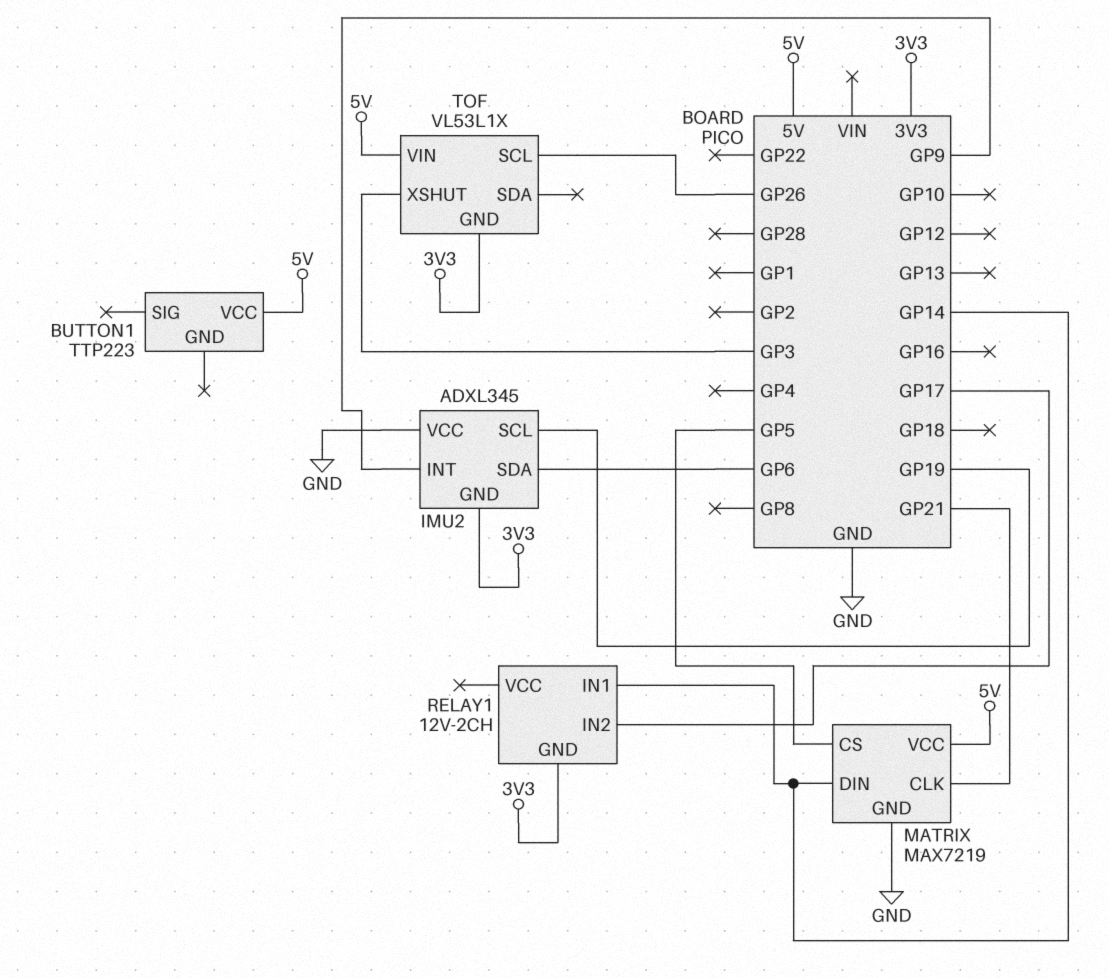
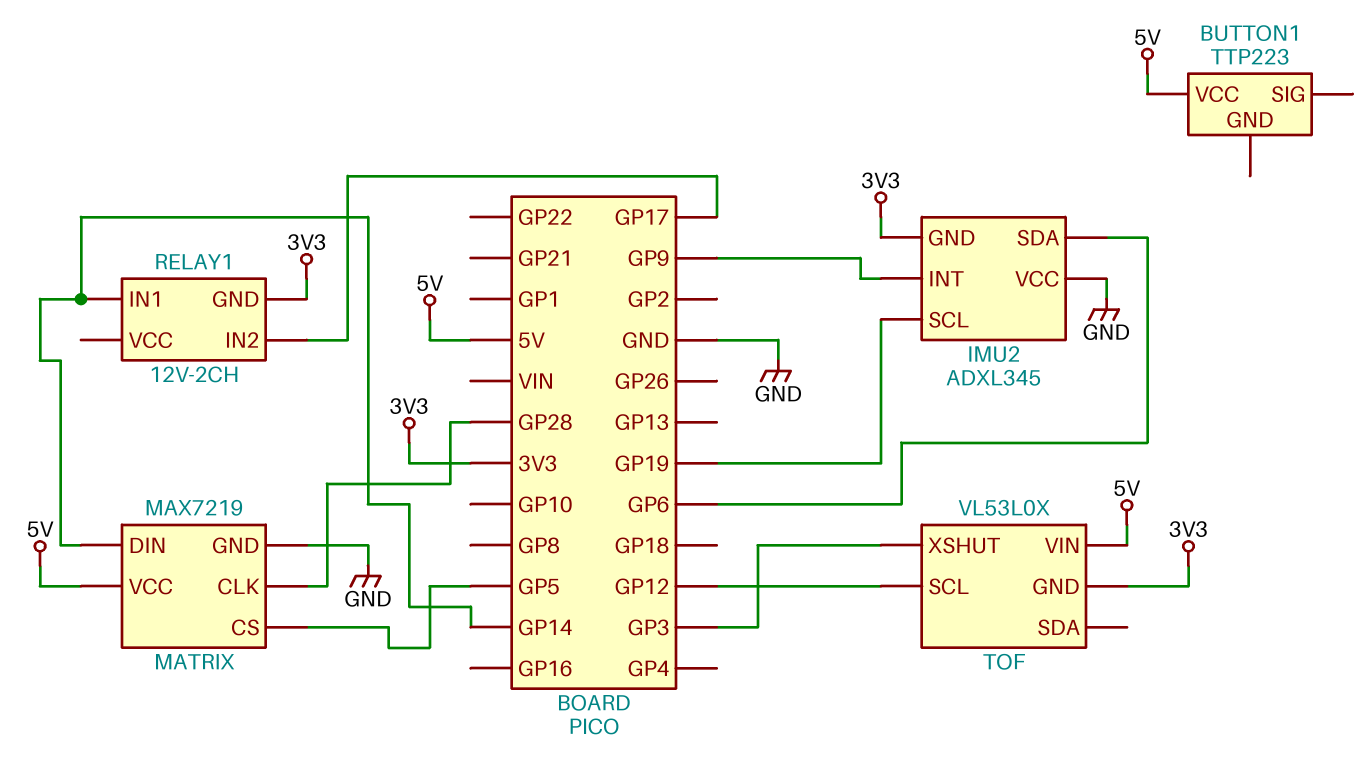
MATRIX pin CLK: GP21 -> GP28
TOF: VL53L1X -> VL53L0X
TOF pin SCL: GP26 -> GP12

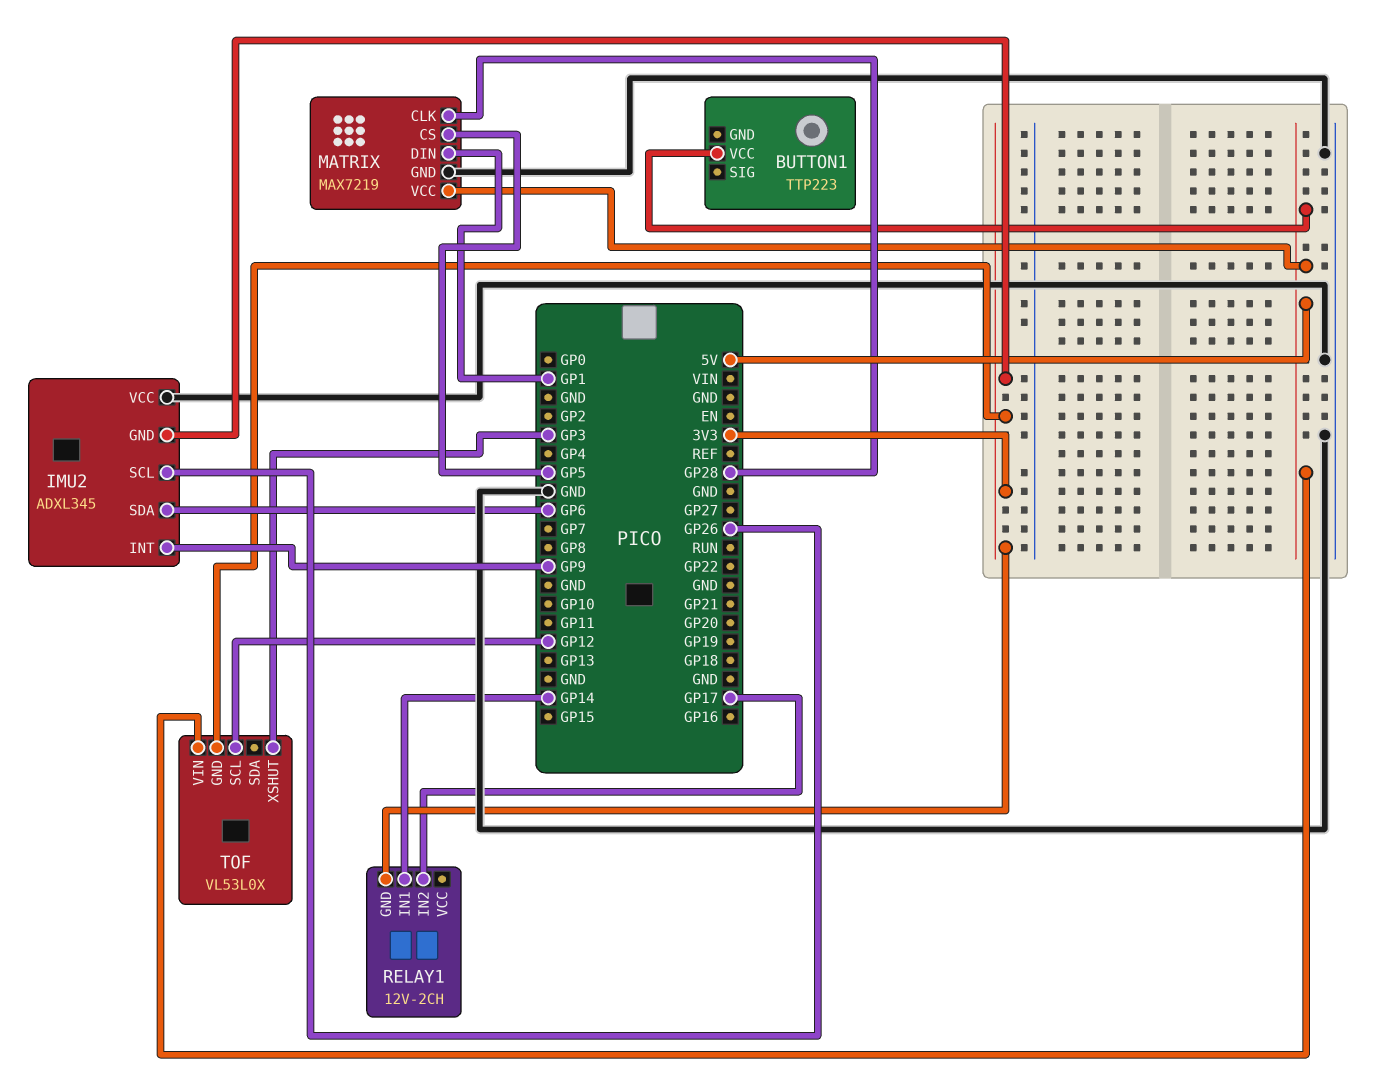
IMU2 pin SCL: GP19 -> GP26
MATRIX pin DIN: GP14 -> GP1

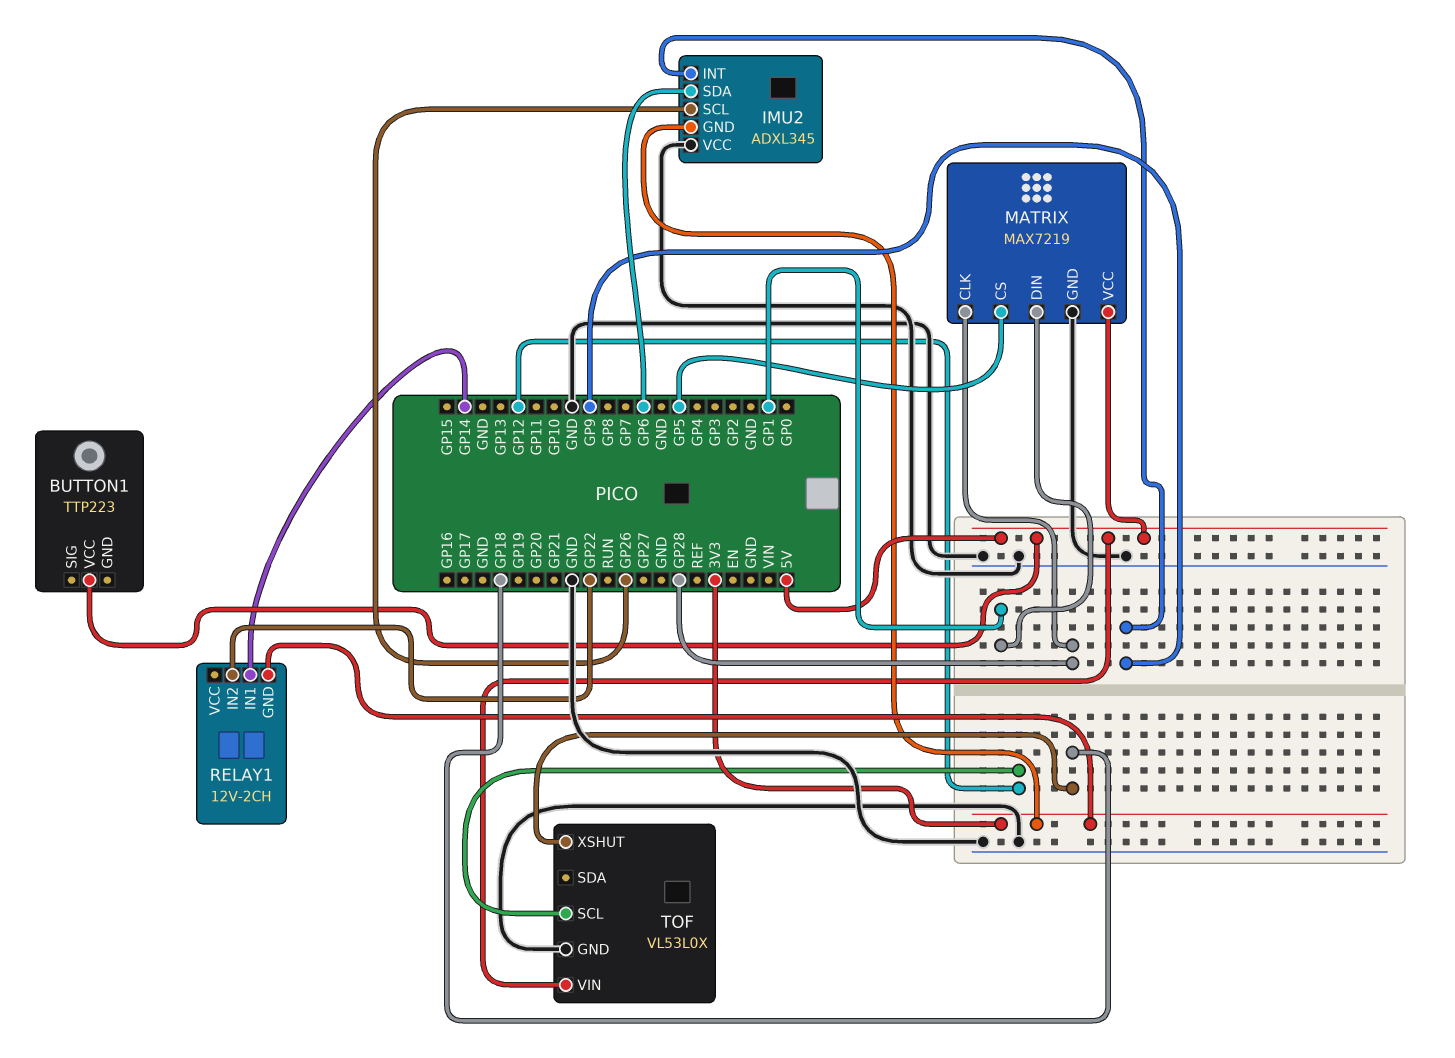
RELAY1 pin IN2: GP17 -> GP22
TOF pin GND: 3V3 -> GND
TOF pin XSHUT: GP3 -> GP18

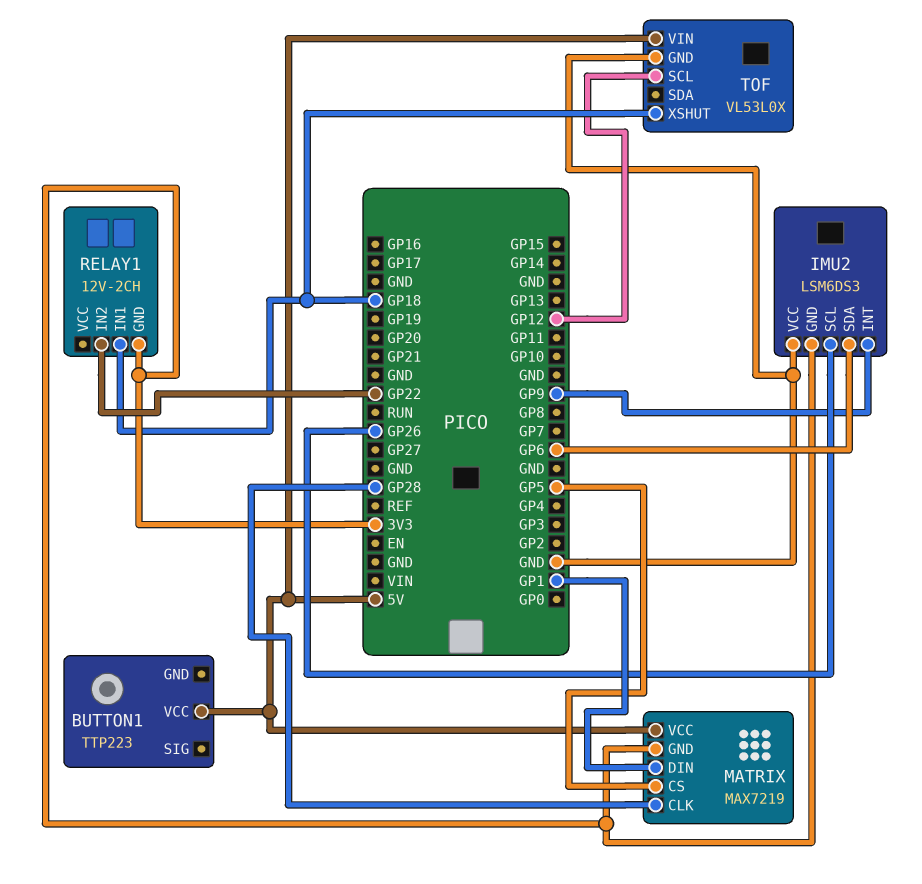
IMU2: ADXL345 -> LSM6DS3
MATRIX pin GND: GND -> 3V3
RELAY1 pin IN1: GP14 -> GP18

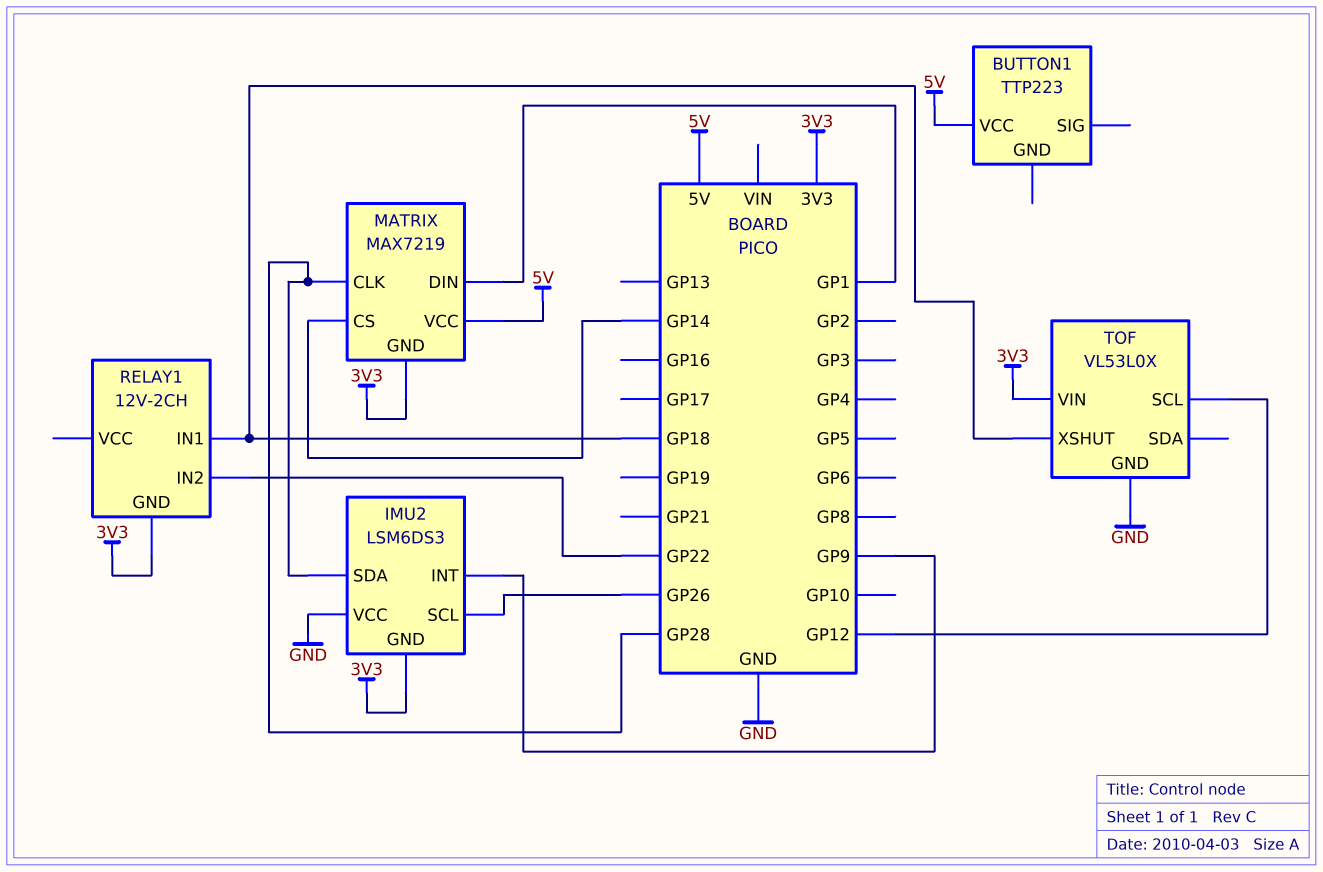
IMU2 pin SDA: GP6 -> GP28
MATRIX pin CS: GP5 -> GP14
TOF pin VIN: 5V -> 3V3

